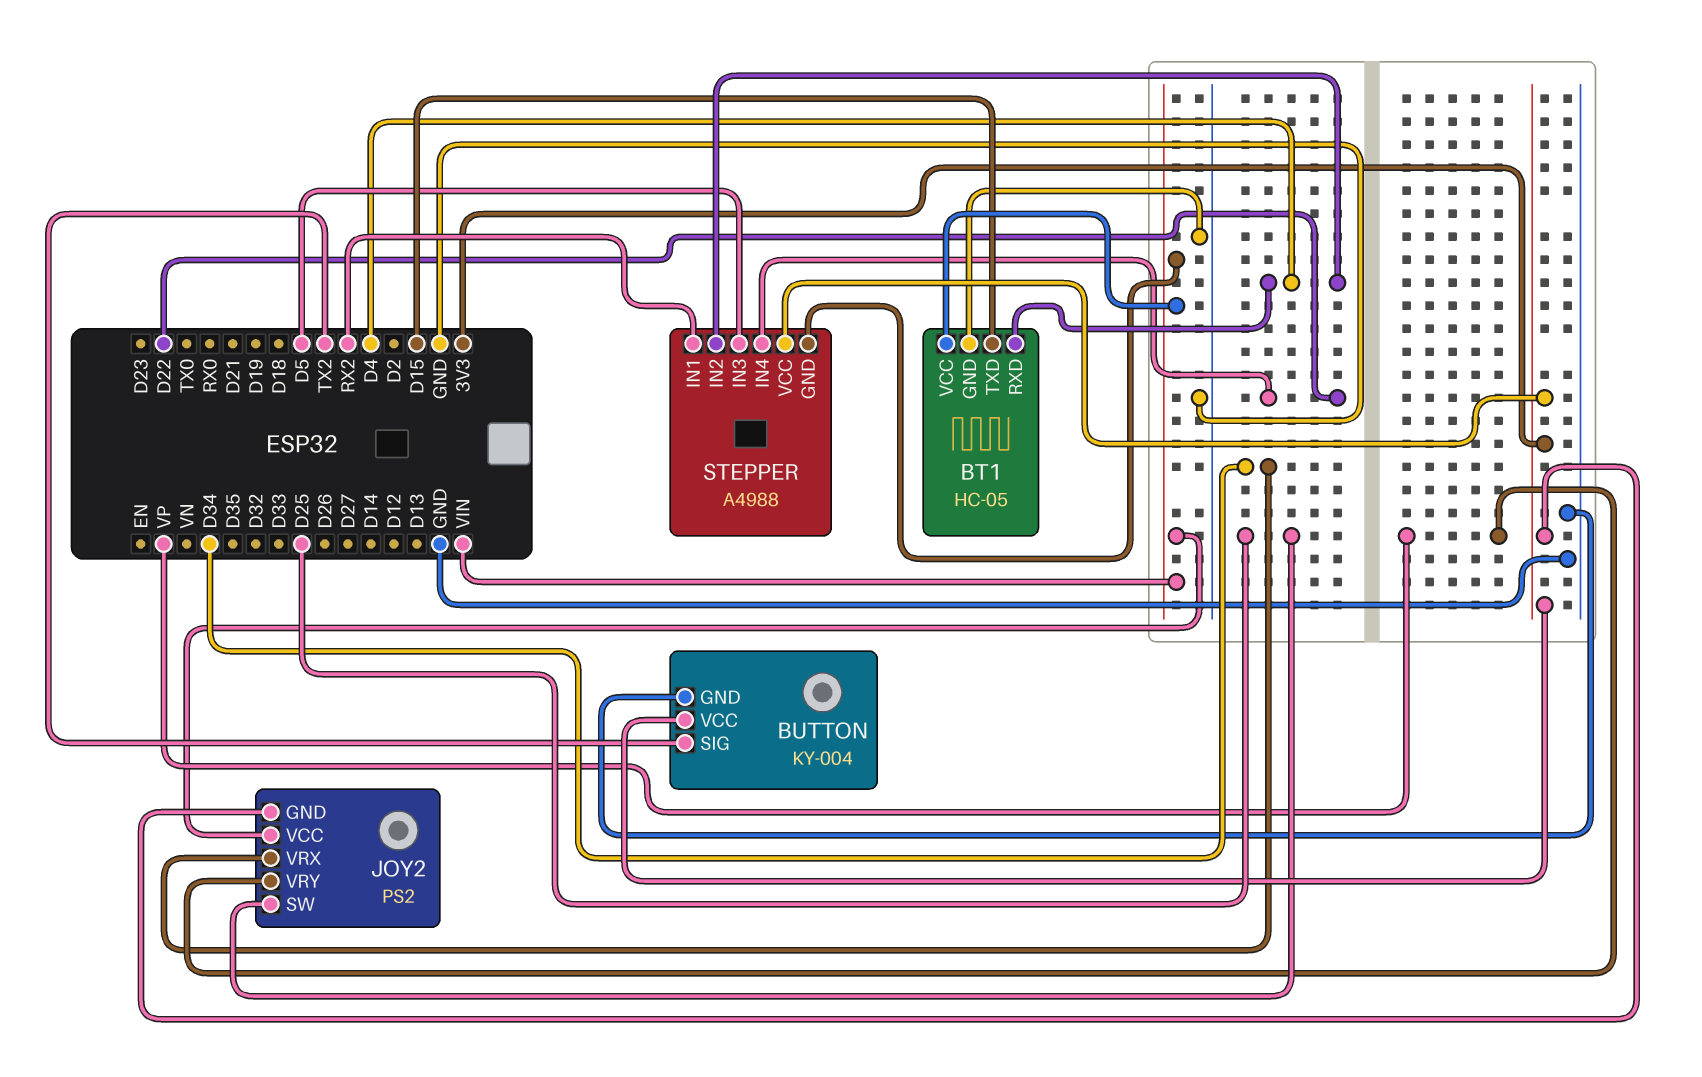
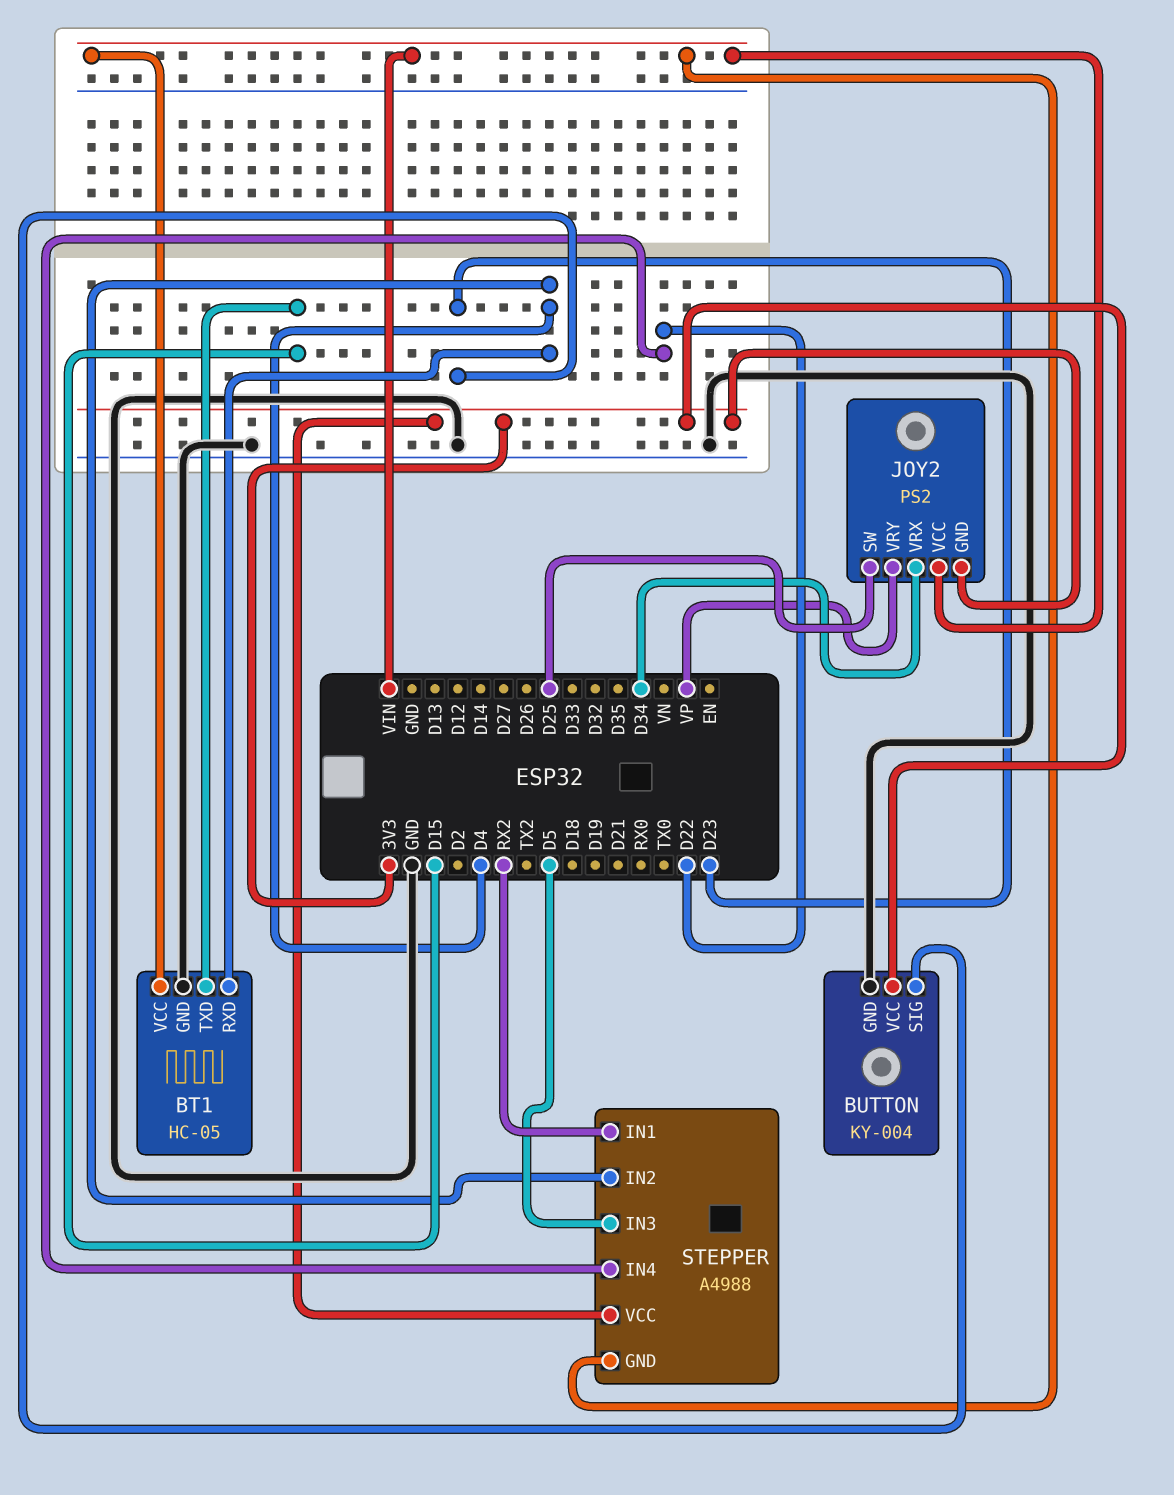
BUTTON pin SIG: TX2 -> D23

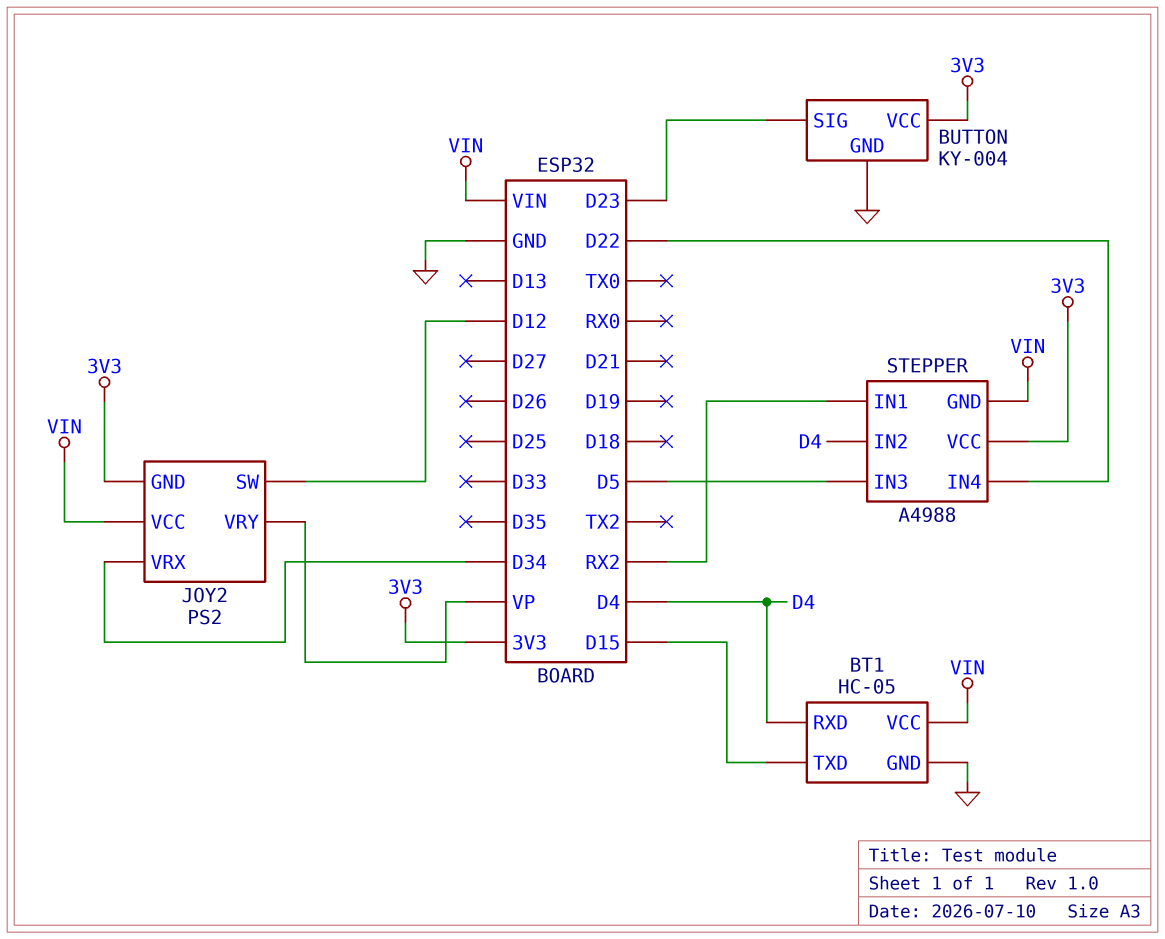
JOY2 pin SW: D25 -> D12

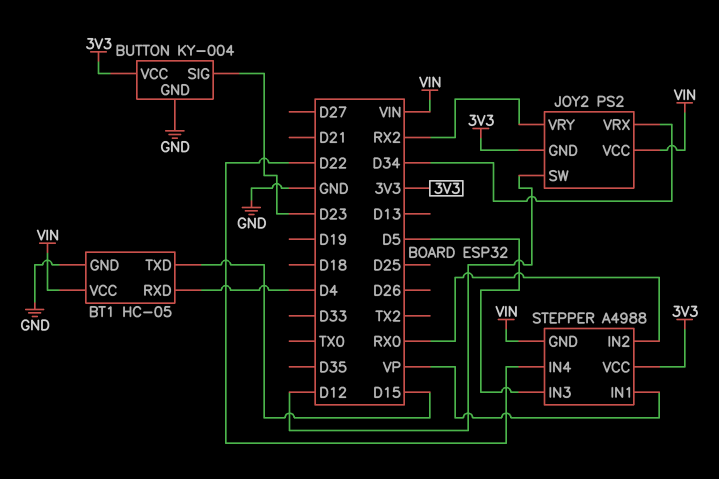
JOY2 pin VRY: VP -> RX2
STEPPER pin IN1: RX2 -> VP
STEPPER pin IN2: D4 -> RX0

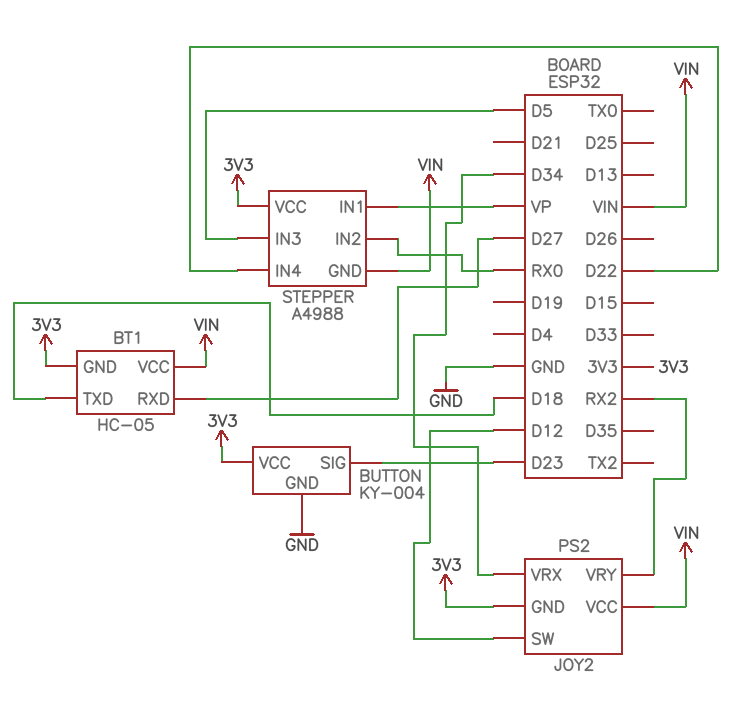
BT1 pin GND: GND -> 3V3
BT1 pin RXD: D4 -> D27
BT1 pin TXD: D15 -> D18

